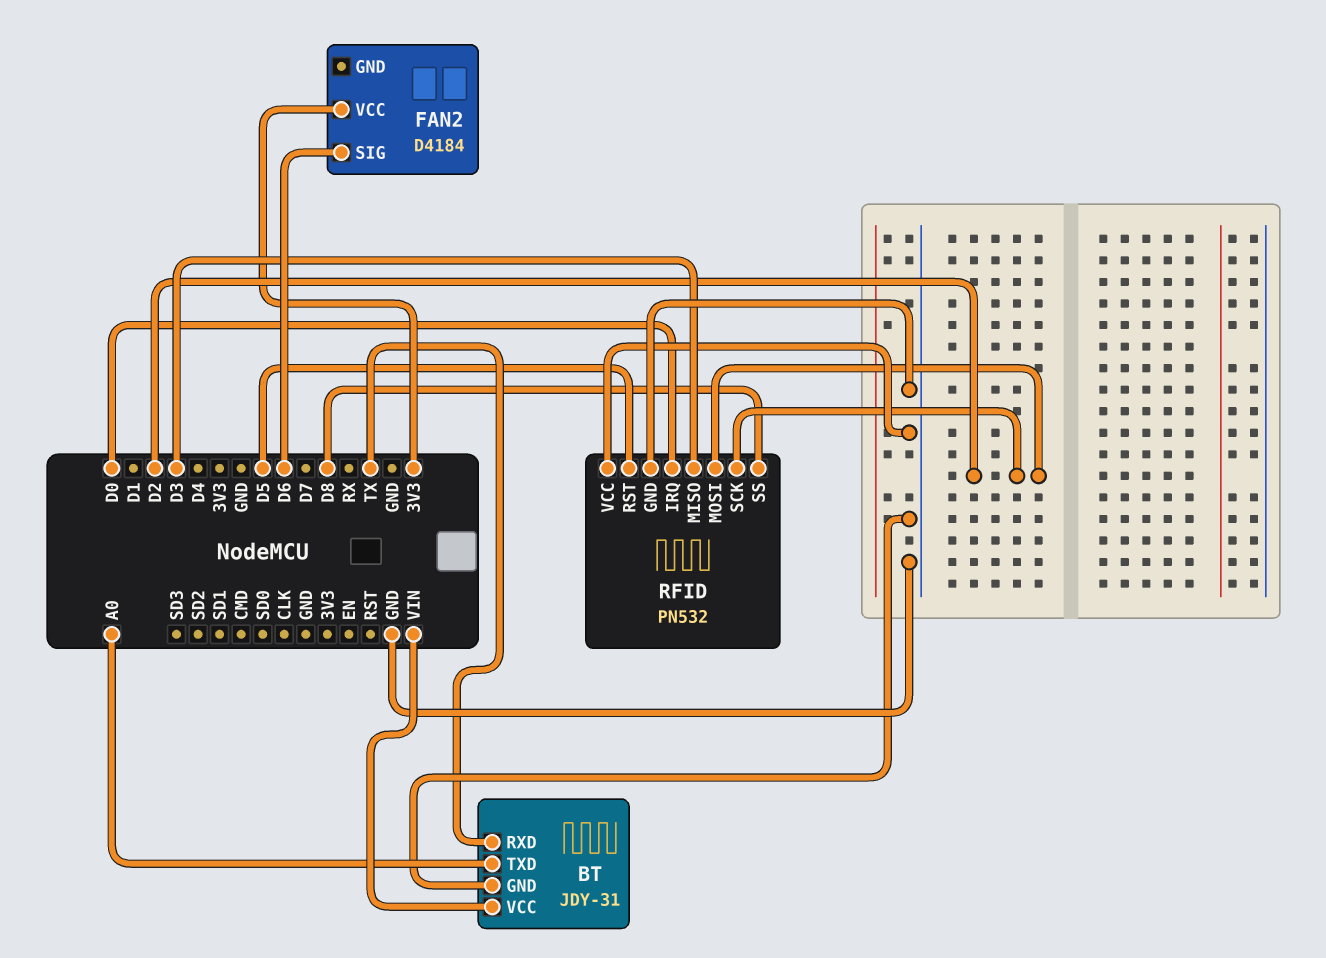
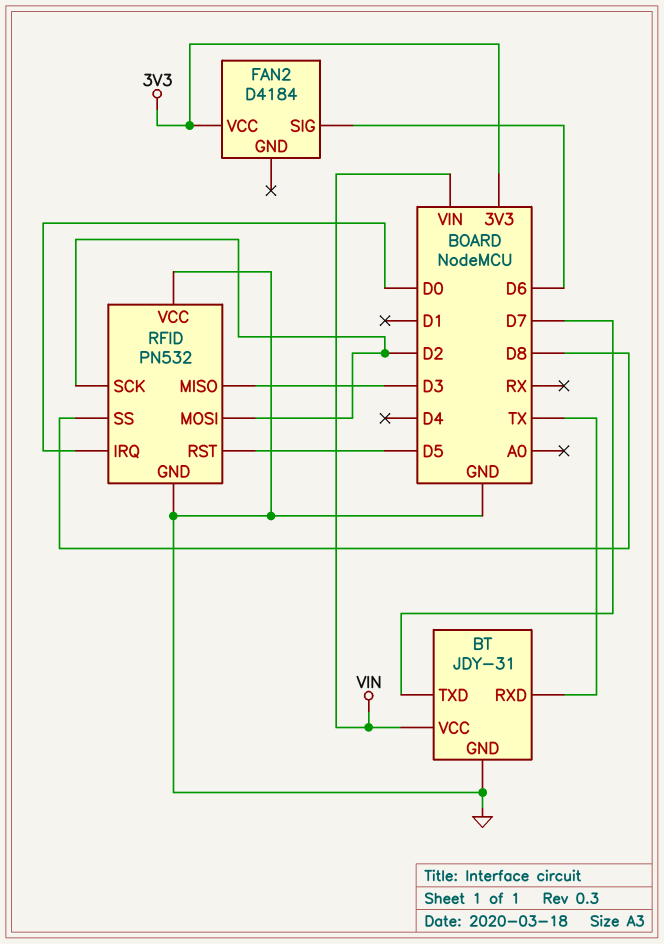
BT pin TXD: A0 -> D7

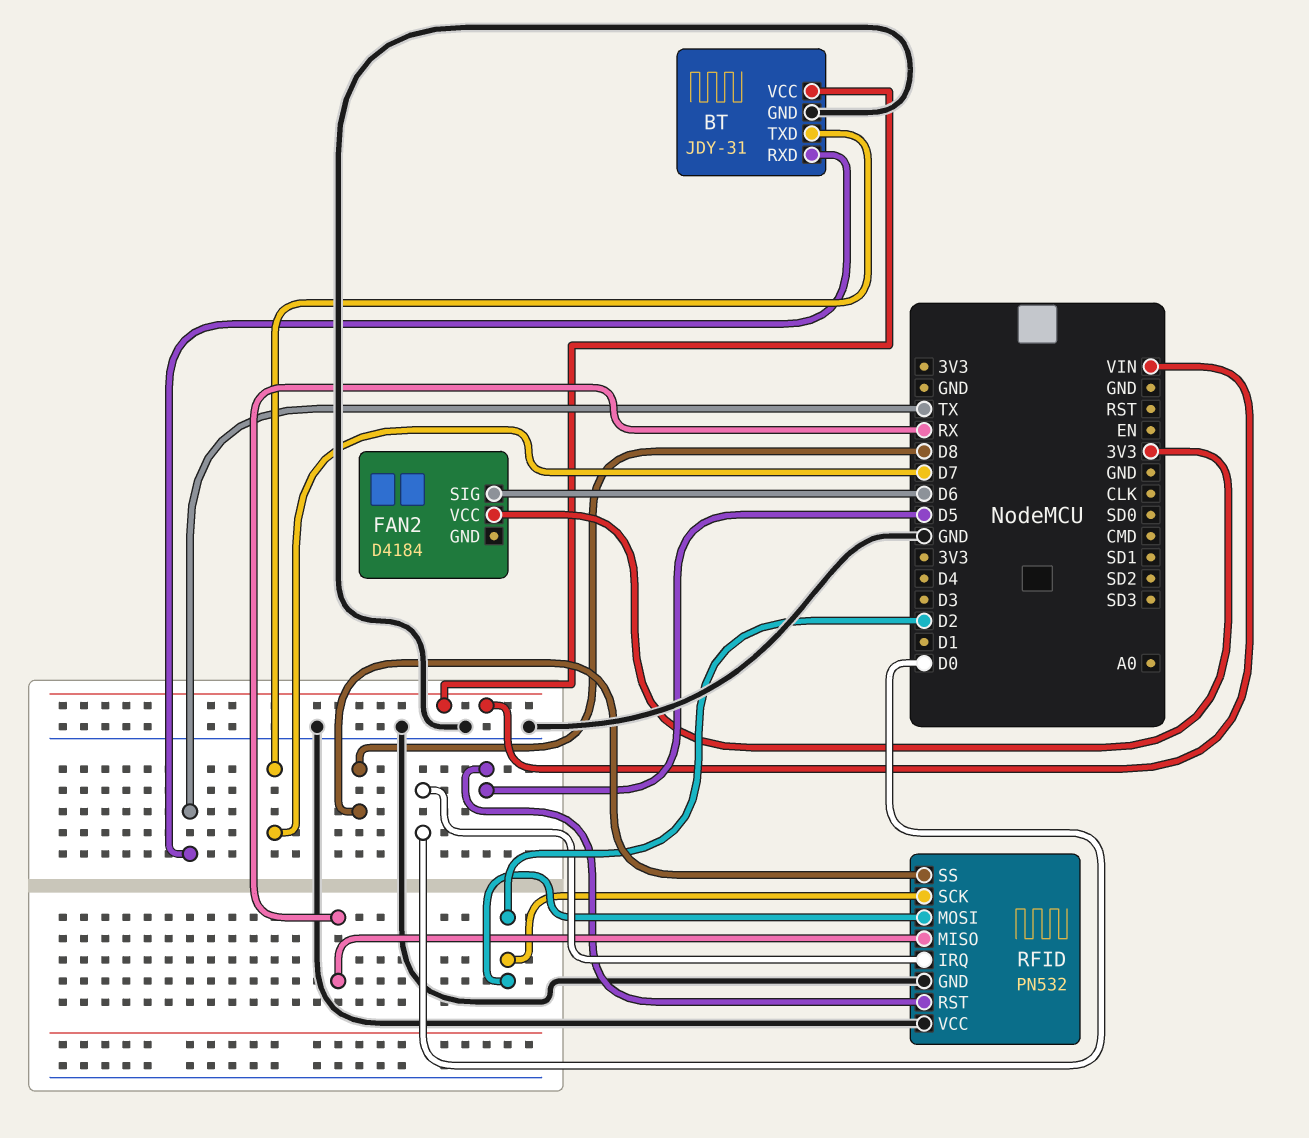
RFID pin MISO: D3 -> RX

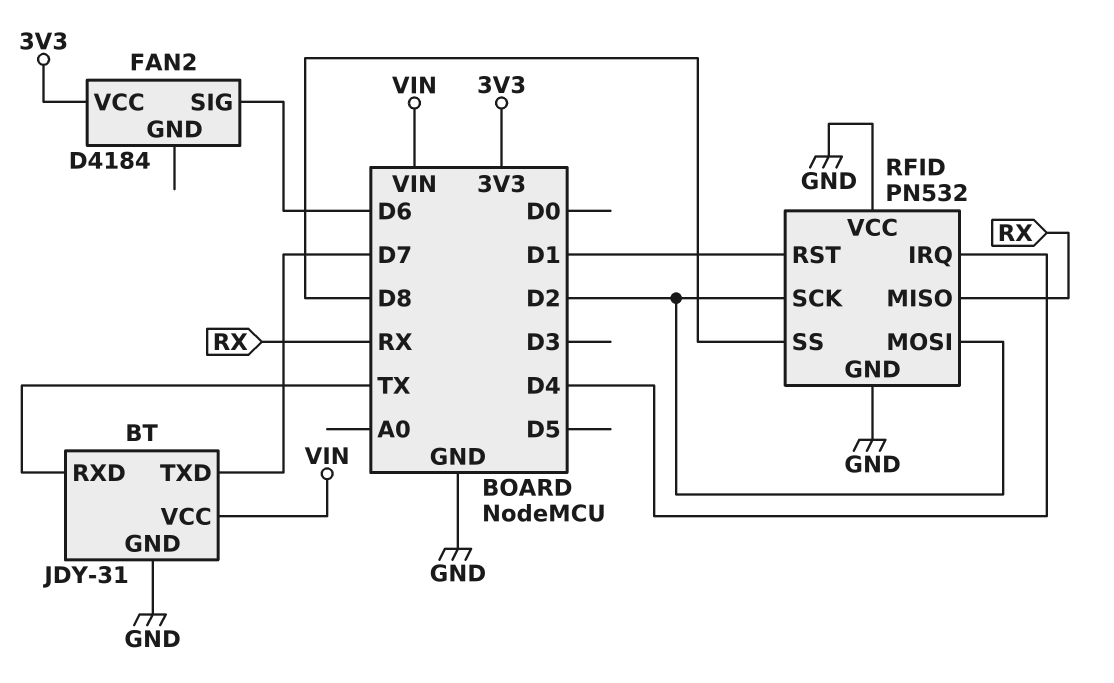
RFID pin IRQ: D0 -> D4
RFID pin RST: D5 -> D1

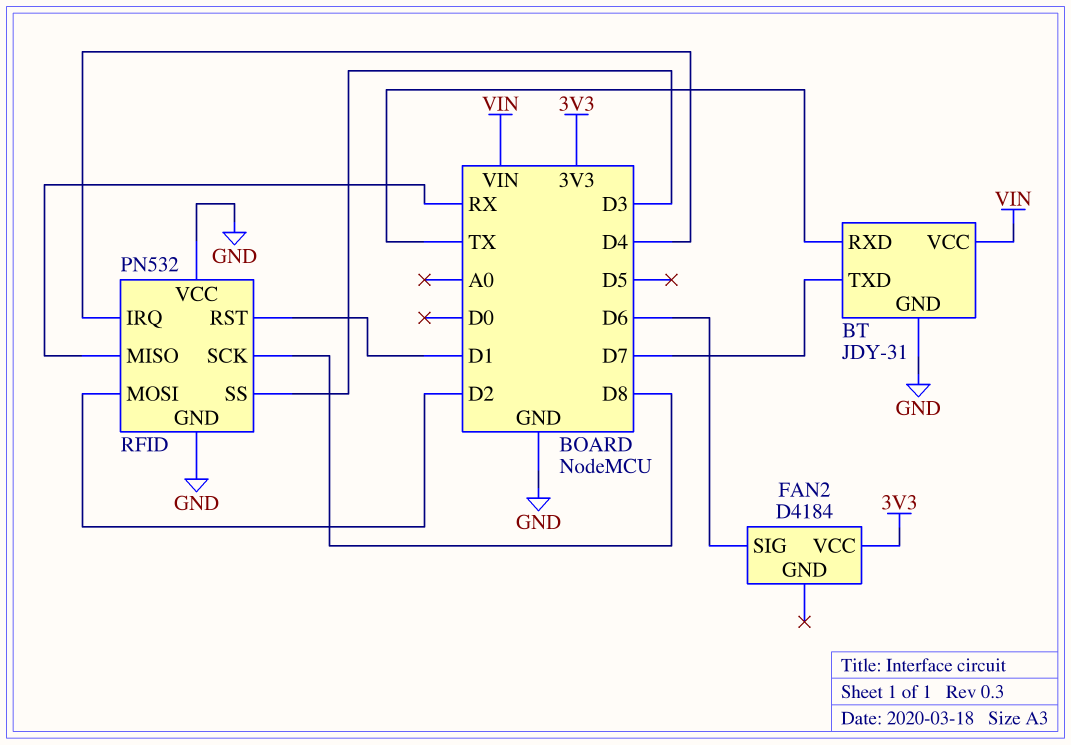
RFID pin SCK: D2 -> D8
RFID pin SS: D8 -> D3

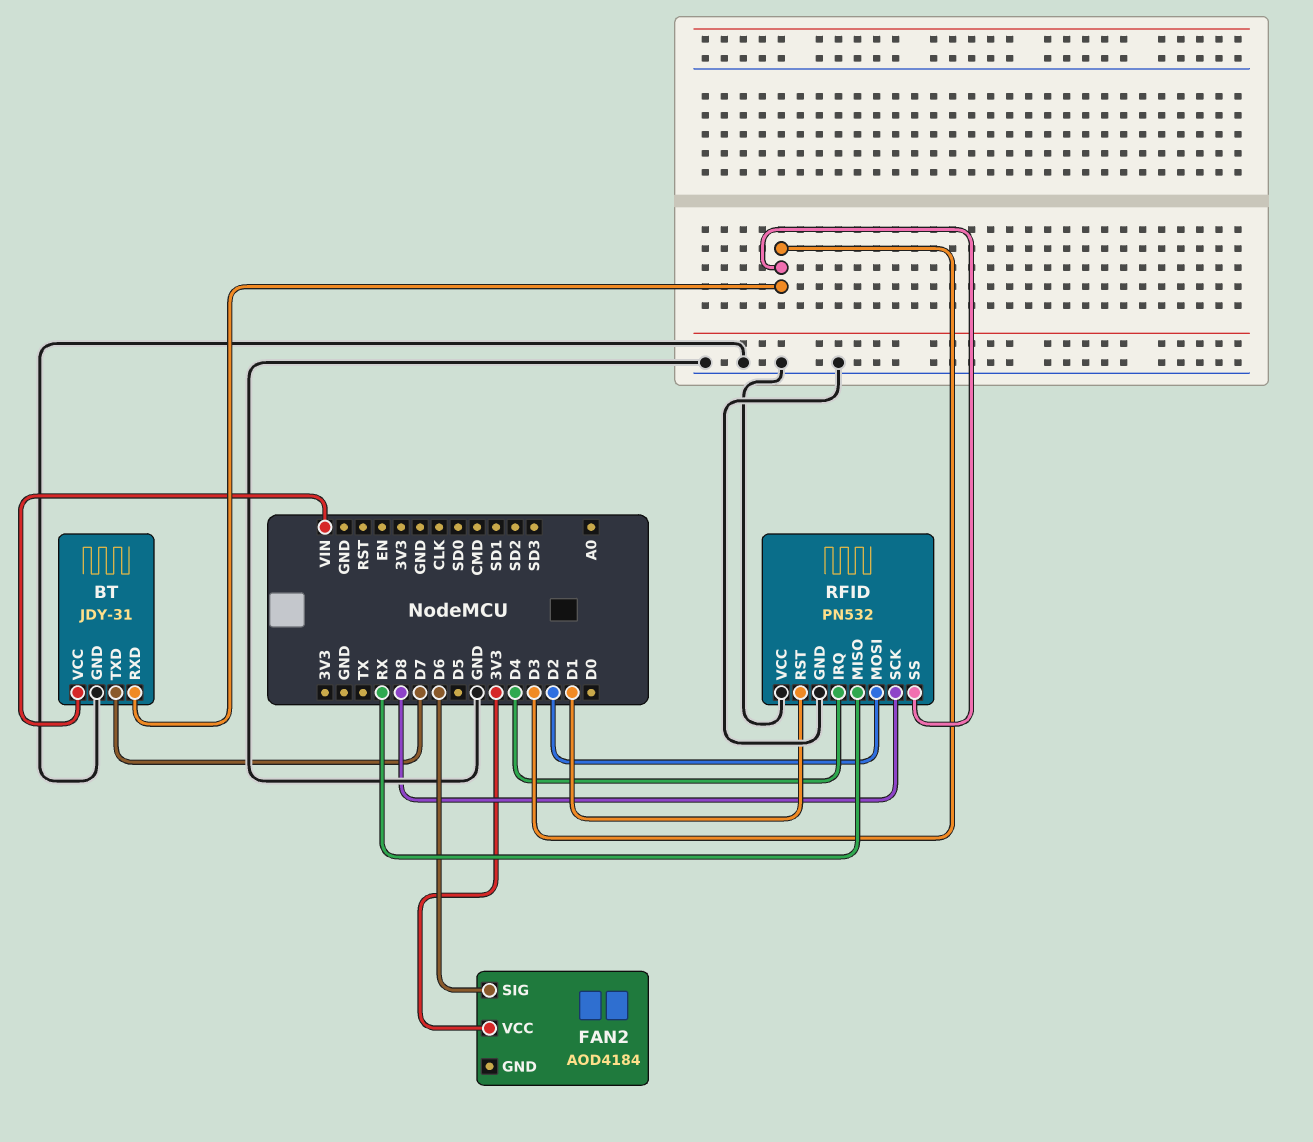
BT pin RXD: TX -> D3
FAN2: D4184 -> AOD4184

